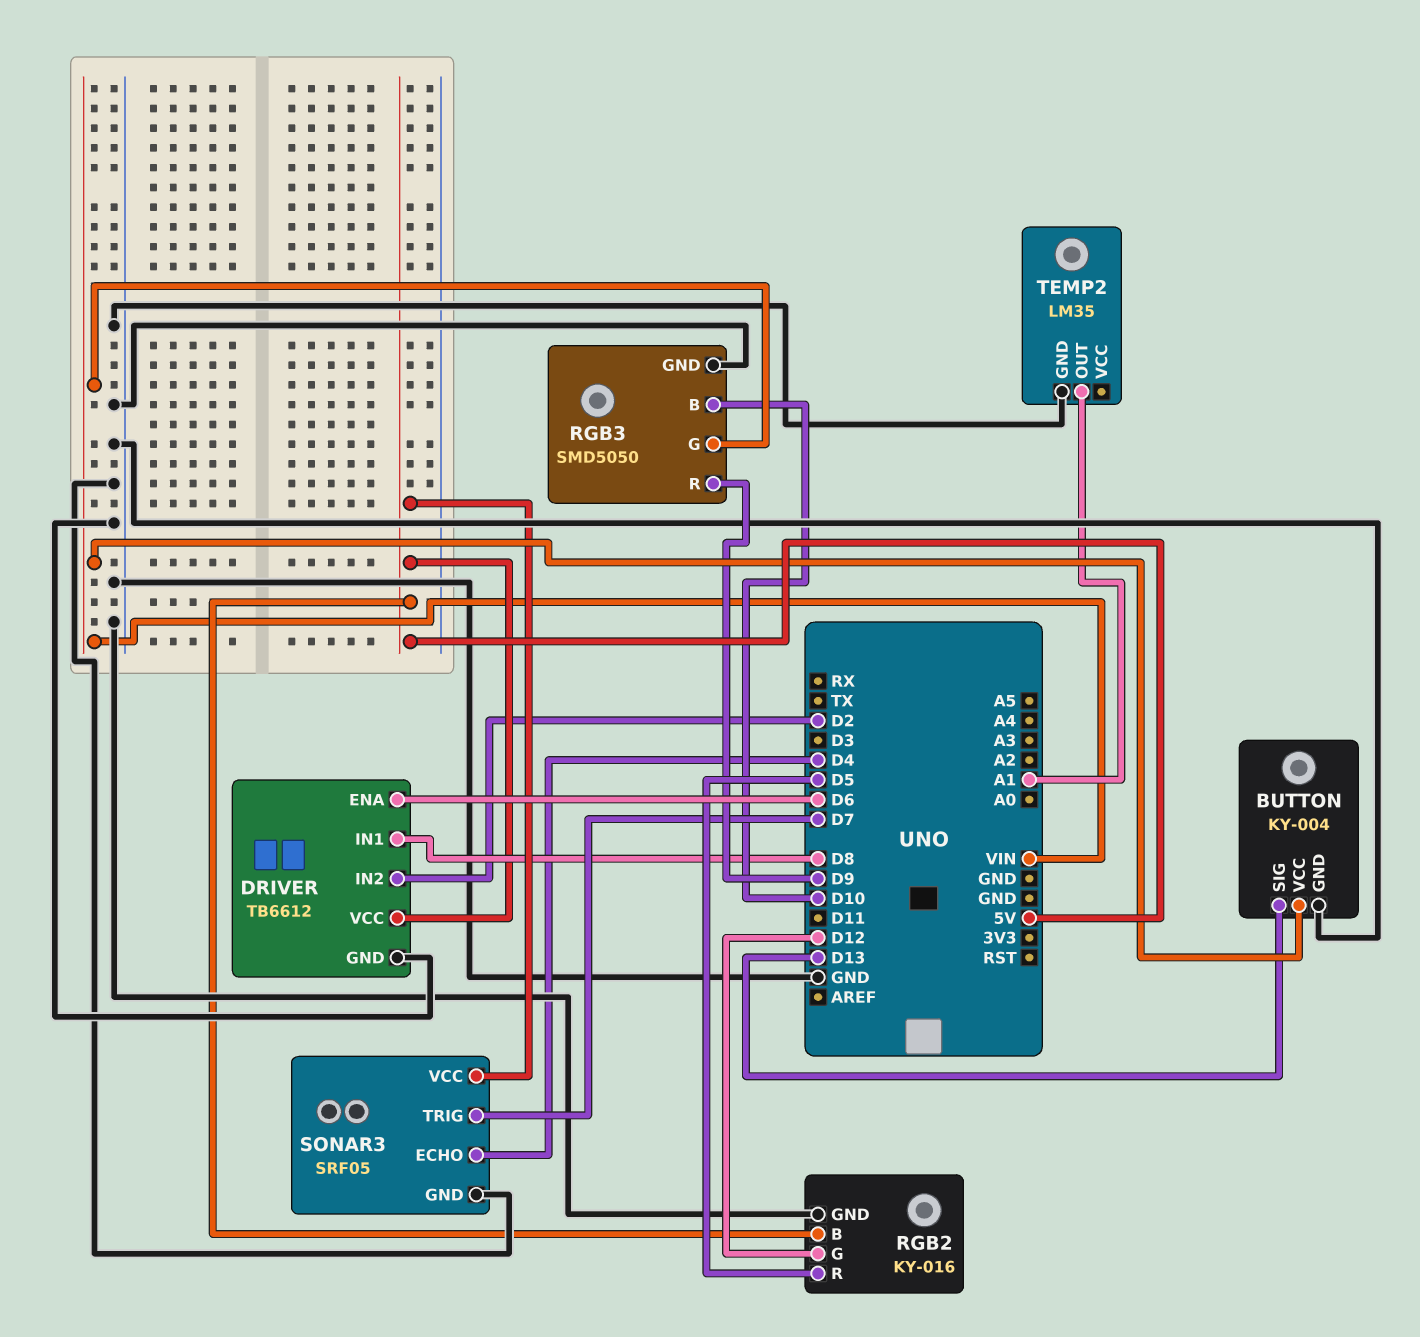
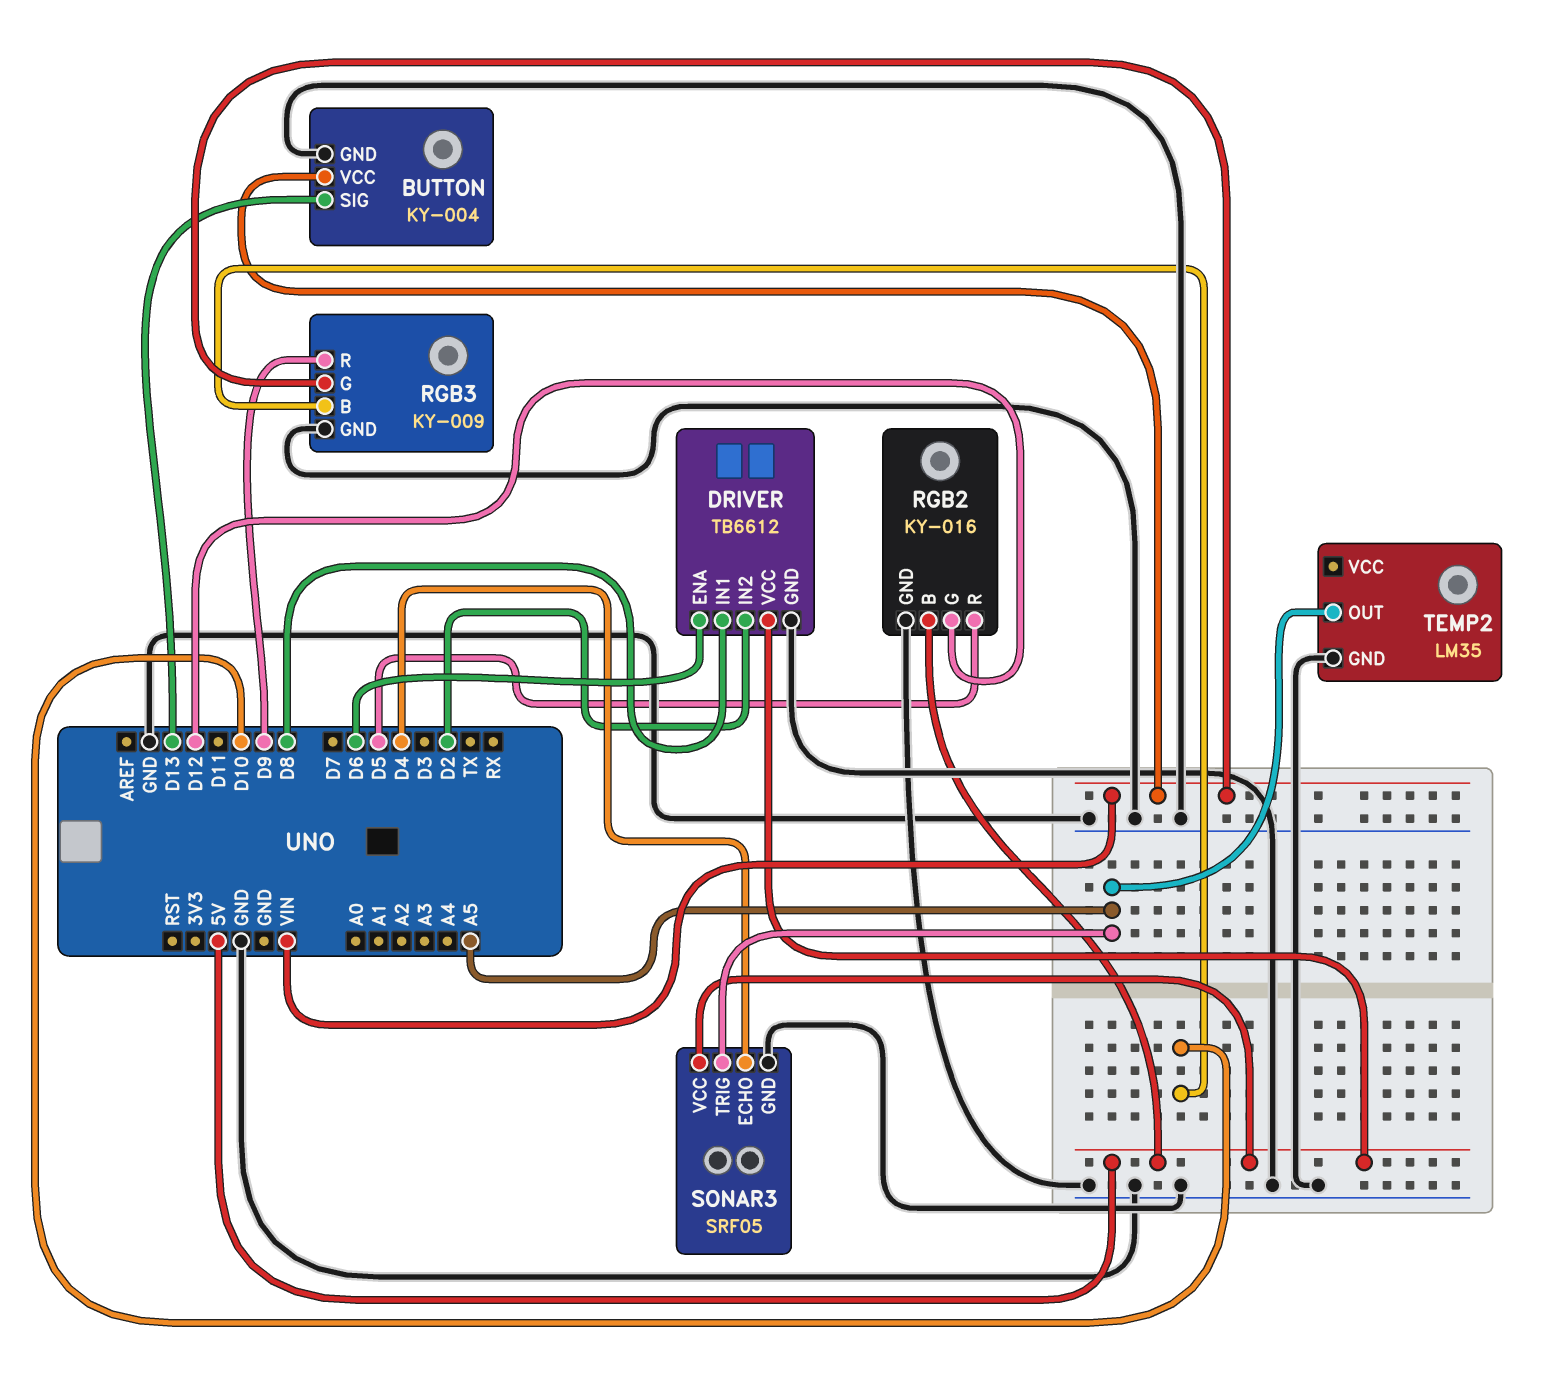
RGB3: SMD5050 -> KY-009
SONAR3 pin TRIG: D7 -> A5
TEMP2 pin OUT: A1 -> A5

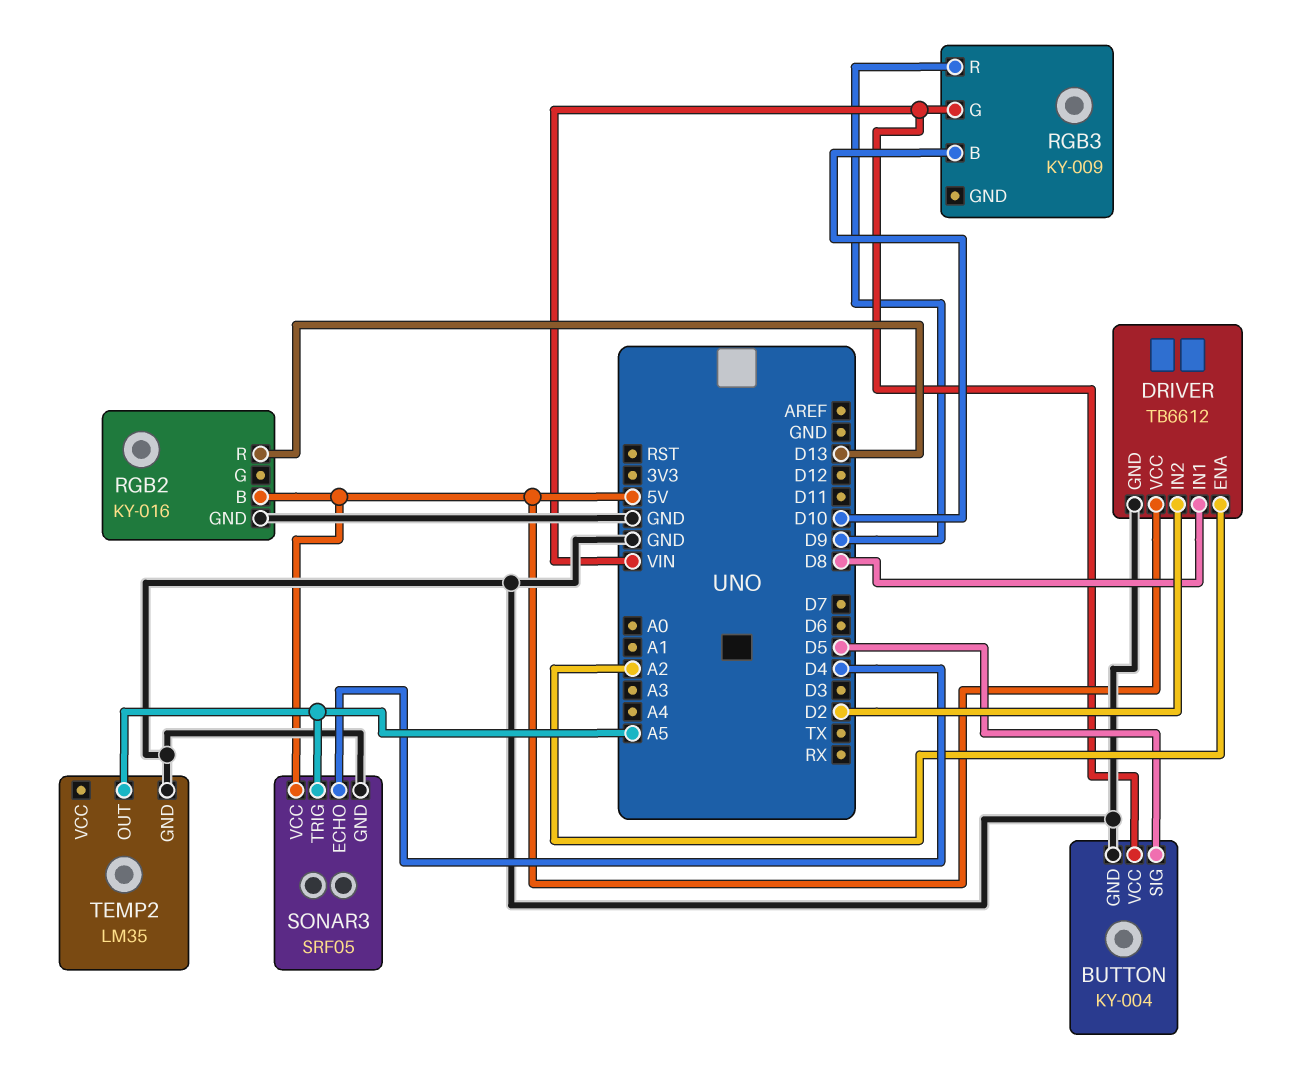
BUTTON pin SIG: D13 -> D5
DRIVER pin ENA: D6 -> A2
RGB2 pin G: D12 -> none
RGB2 pin R: D5 -> D13
RGB3 pin GND: GND -> none

